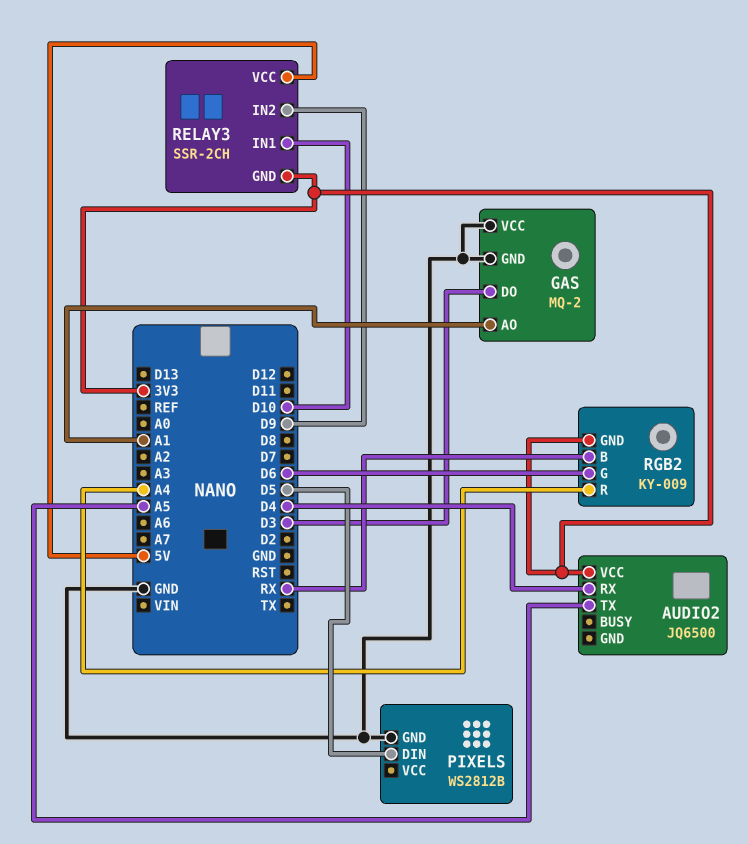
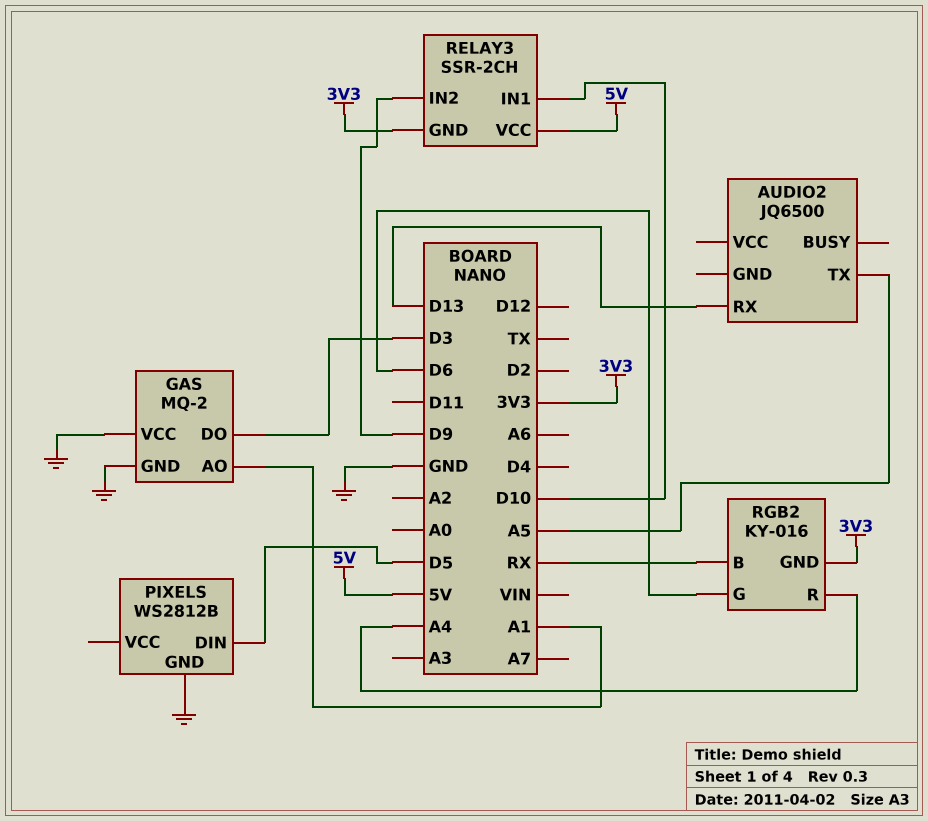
AUDIO2 pin RX: D4 -> D13
AUDIO2 pin VCC: 3V3 -> none
RGB2: KY-009 -> KY-016

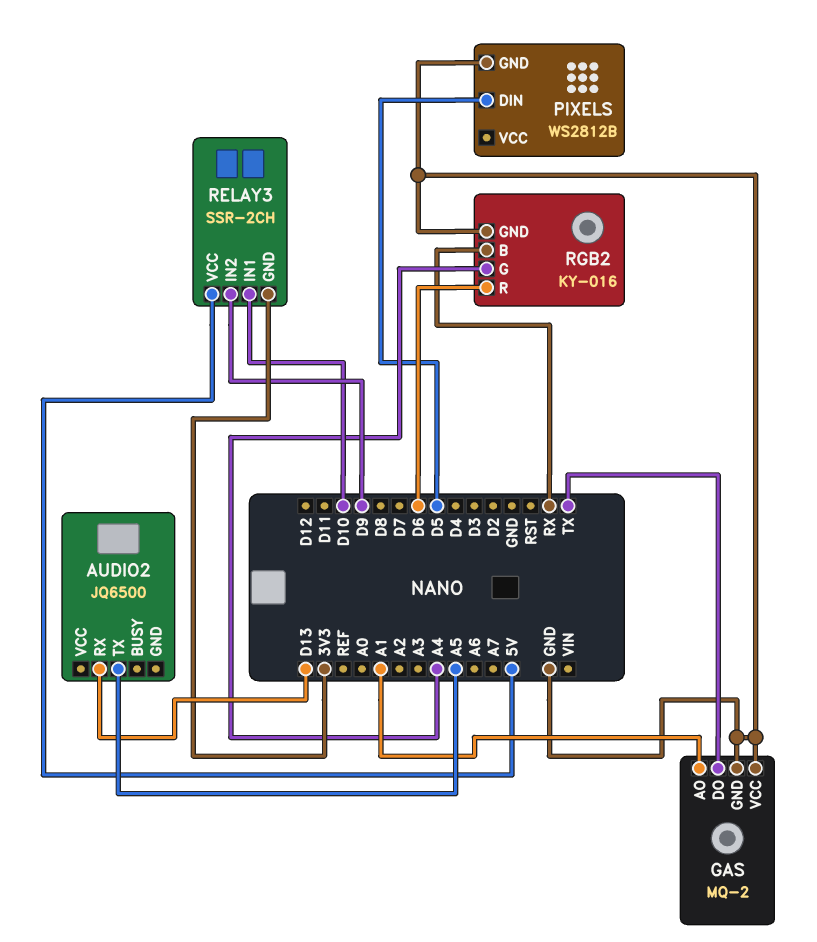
GAS pin DO: D3 -> TX
RGB2 pin G: D6 -> A4
RGB2 pin GND: 3V3 -> GND
RGB2 pin R: A4 -> D6

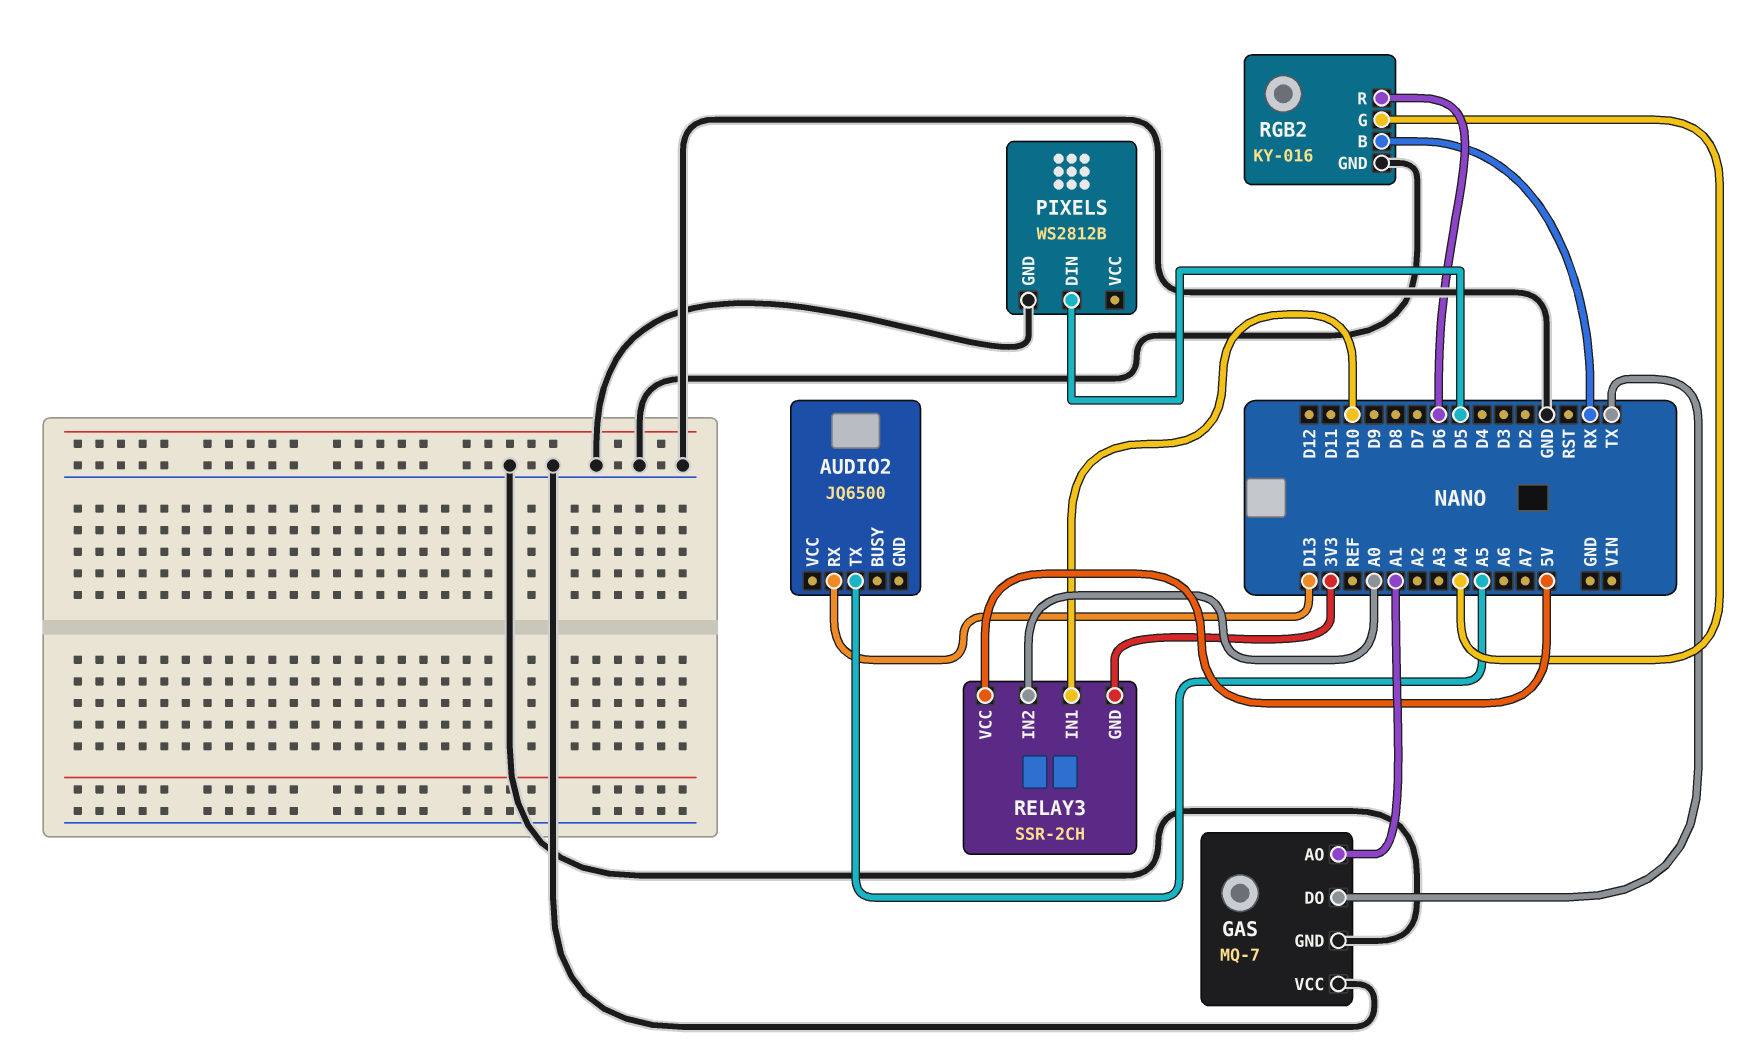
GAS: MQ-2 -> MQ-7
RELAY3 pin IN2: D9 -> A0

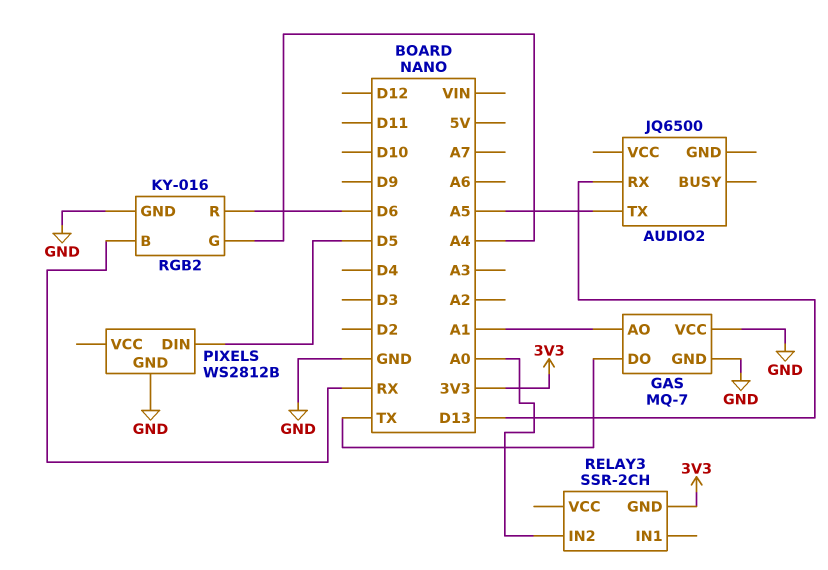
RELAY3 pin IN1: D10 -> none
RELAY3 pin VCC: 5V -> none

